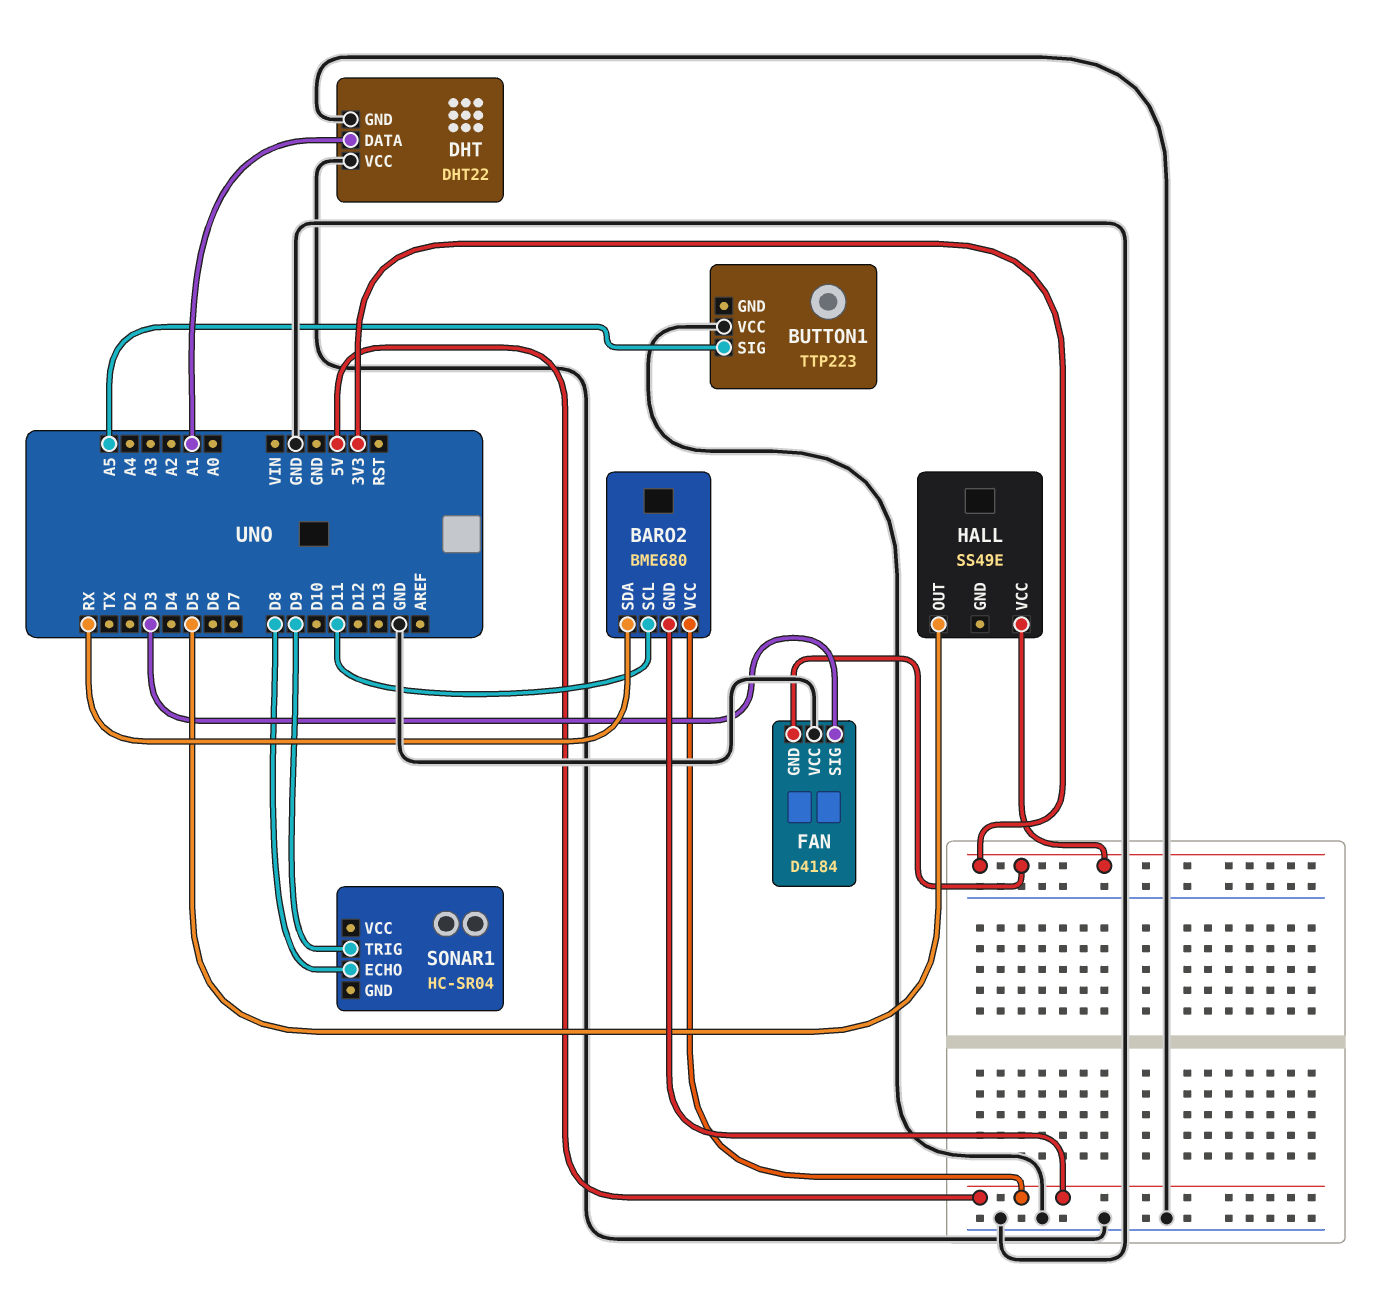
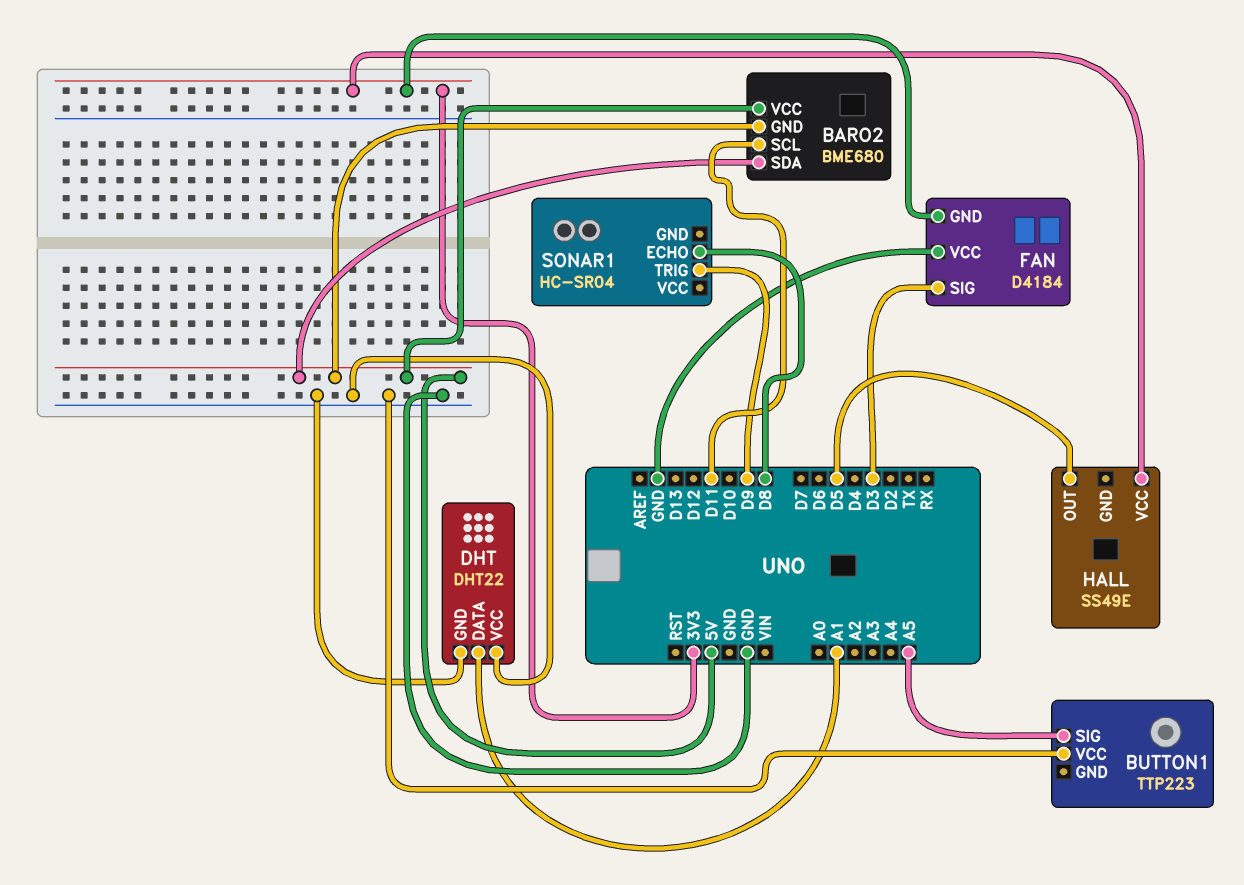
BARO2 pin SDA: RX -> 5V

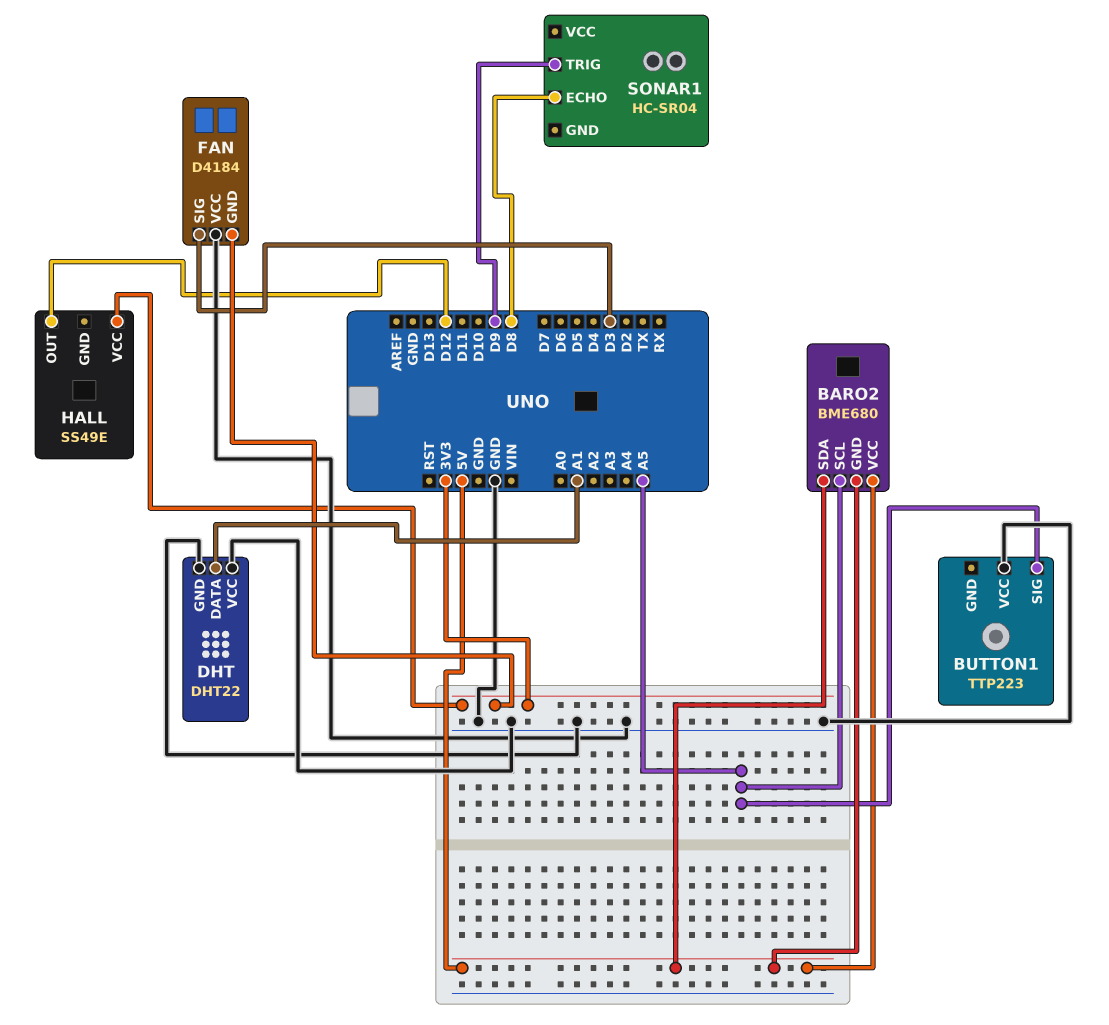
BARO2 pin SCL: D11 -> A5
HALL pin OUT: D5 -> D12

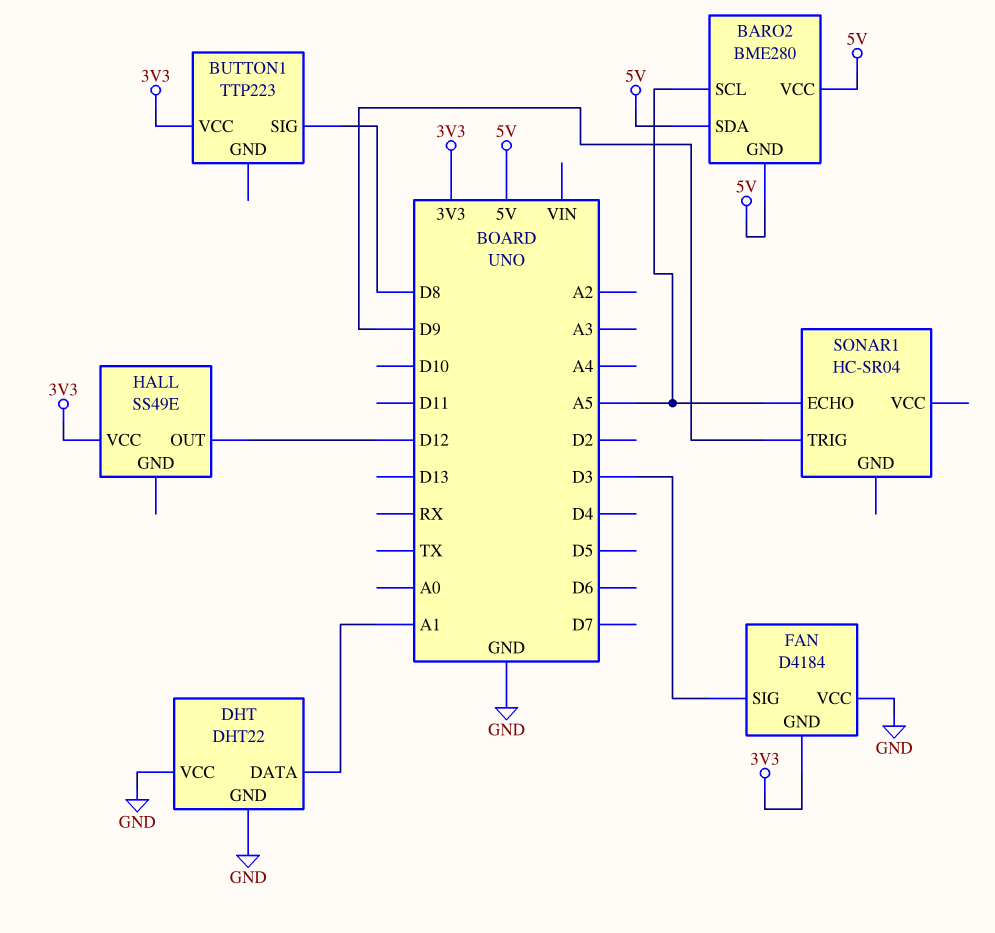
BARO2: BME680 -> BME280
BUTTON1 pin SIG: A5 -> D8
BUTTON1 pin VCC: GND -> 3V3
SONAR1 pin ECHO: D8 -> A5

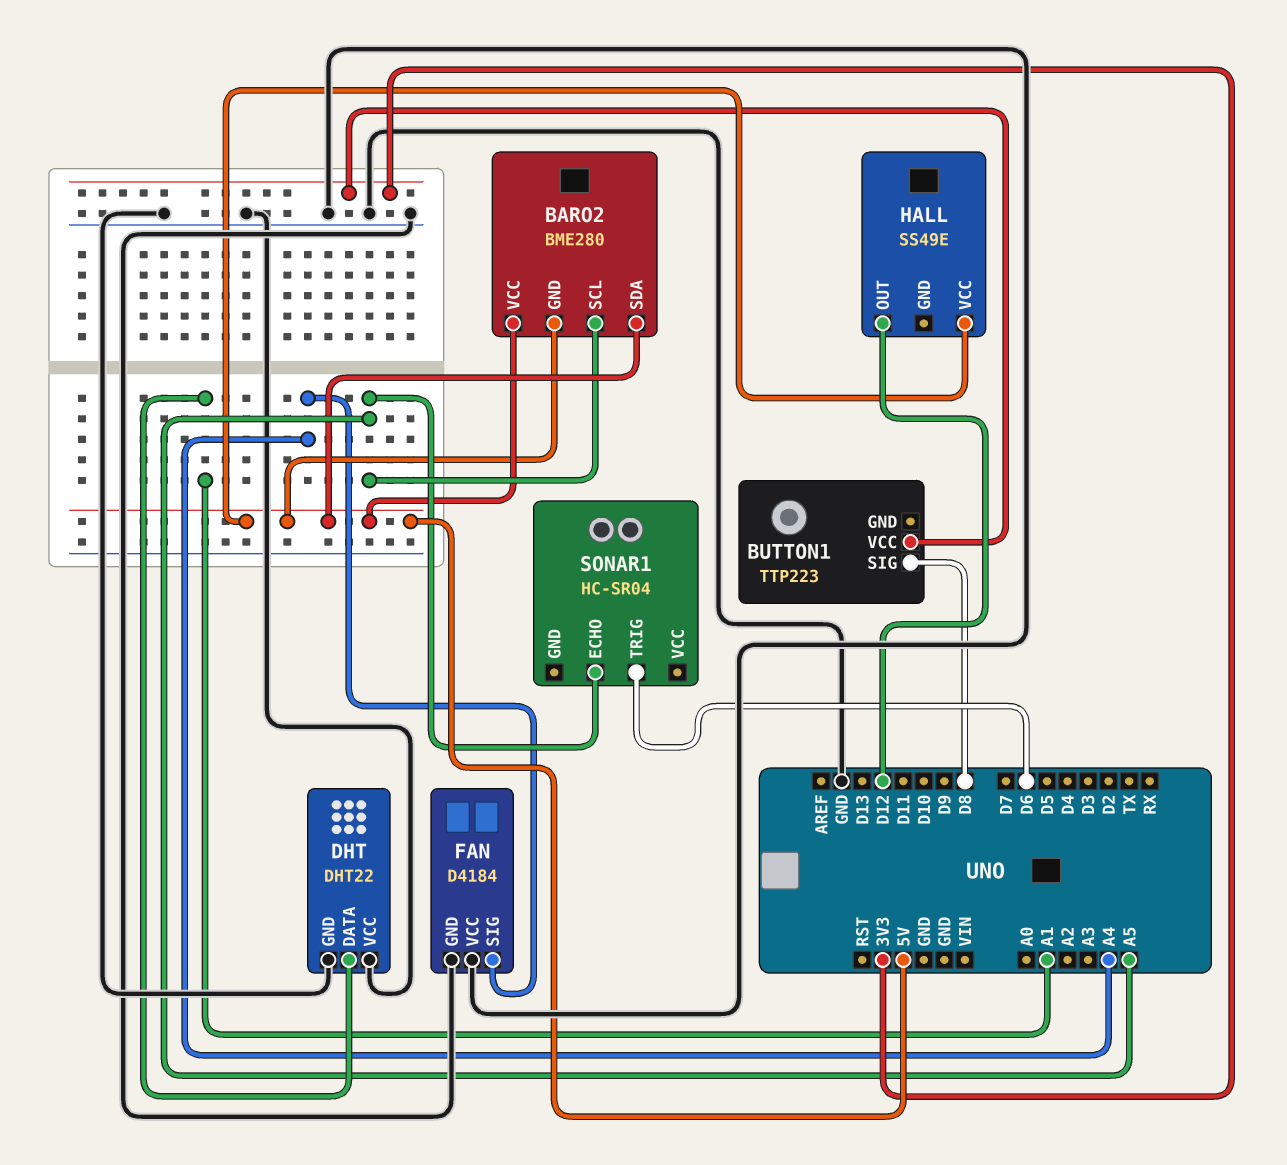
FAN pin GND: 3V3 -> GND
FAN pin SIG: D3 -> A4
HALL pin VCC: 3V3 -> 5V
SONAR1 pin TRIG: D9 -> D6

